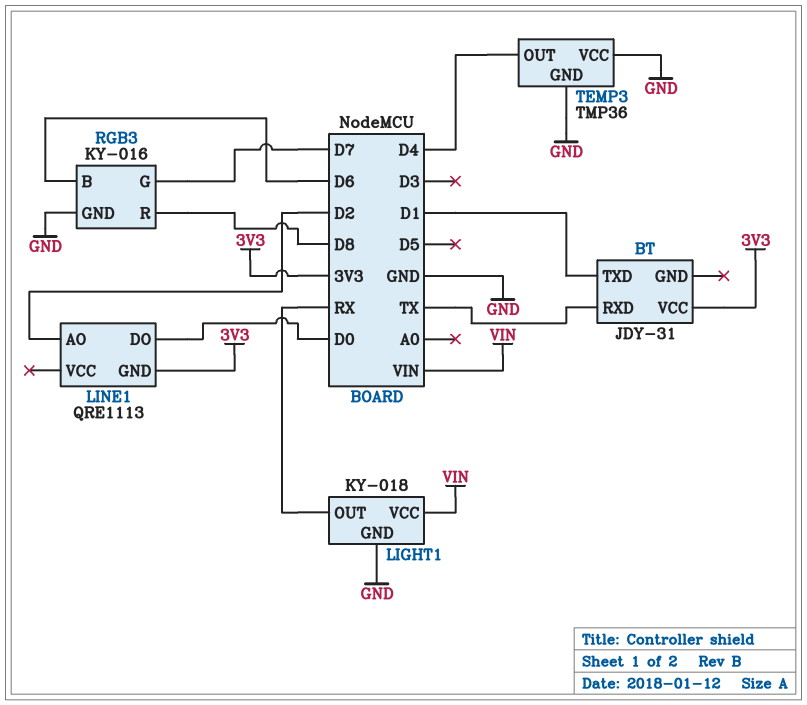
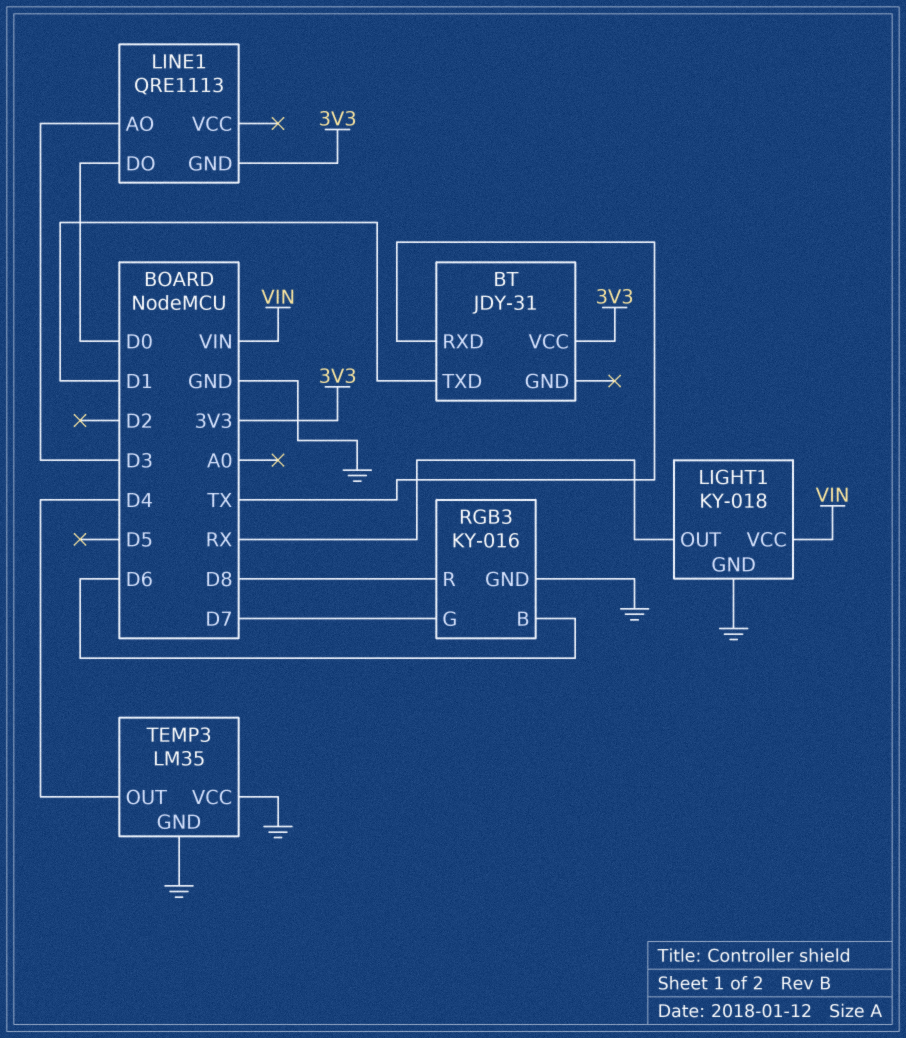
LINE1 pin AO: D2 -> D3
TEMP3: TMP36 -> LM35

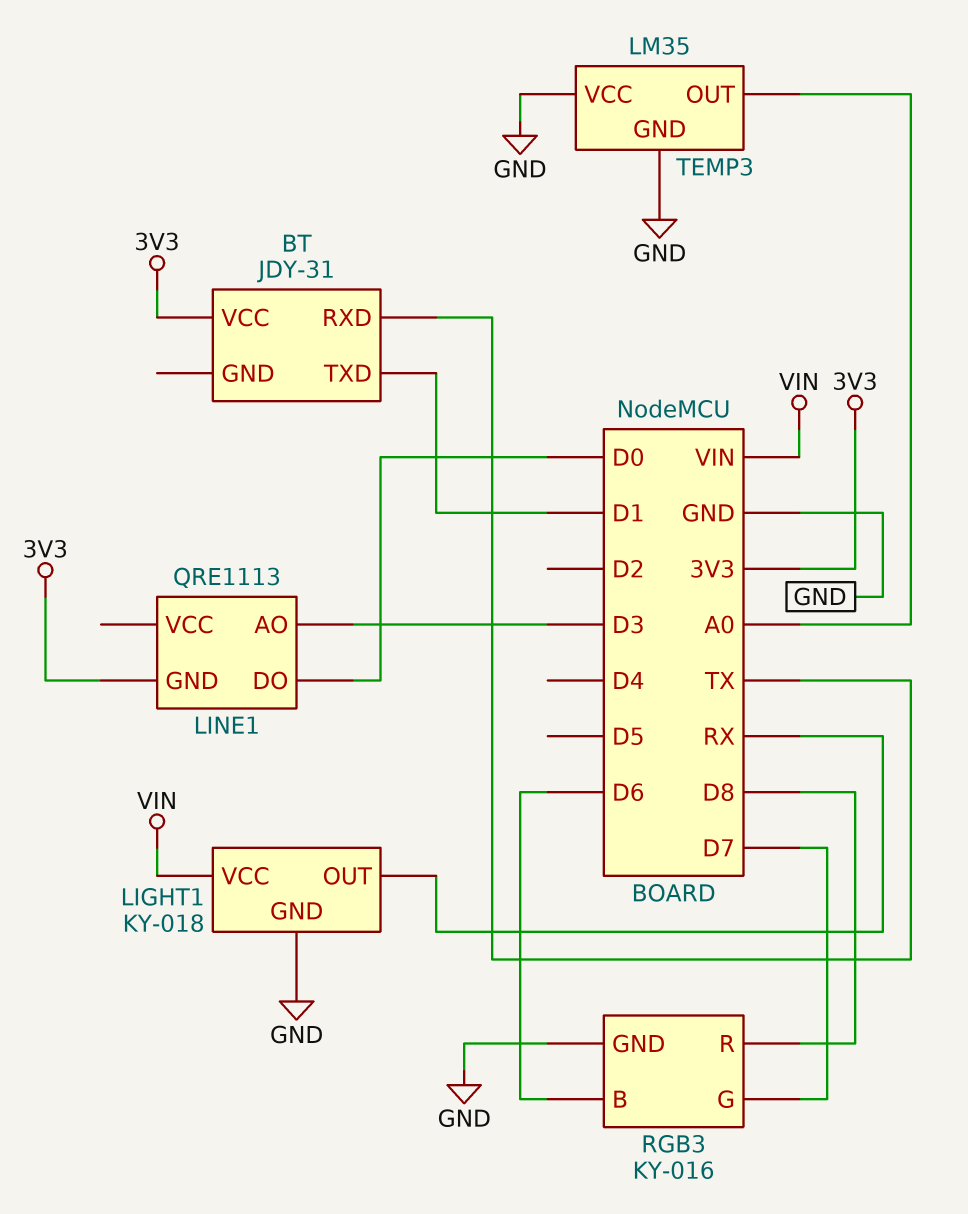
TEMP3 pin OUT: D4 -> A0

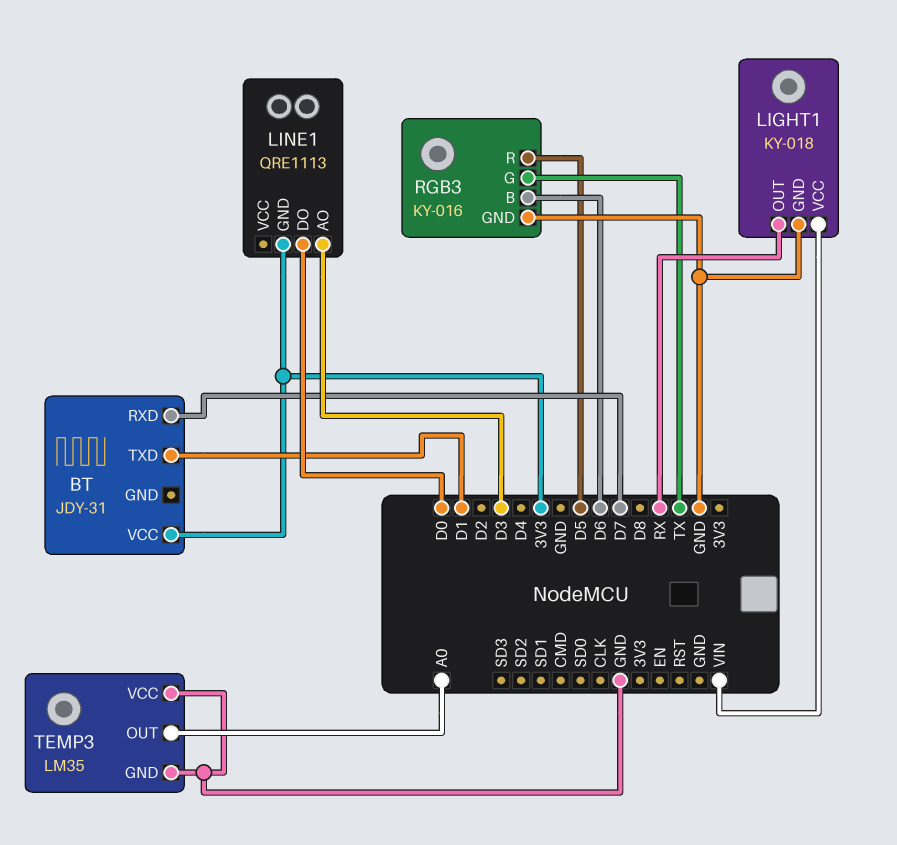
BT pin RXD: TX -> D7
RGB3 pin G: D7 -> TX
RGB3 pin R: D8 -> D5

